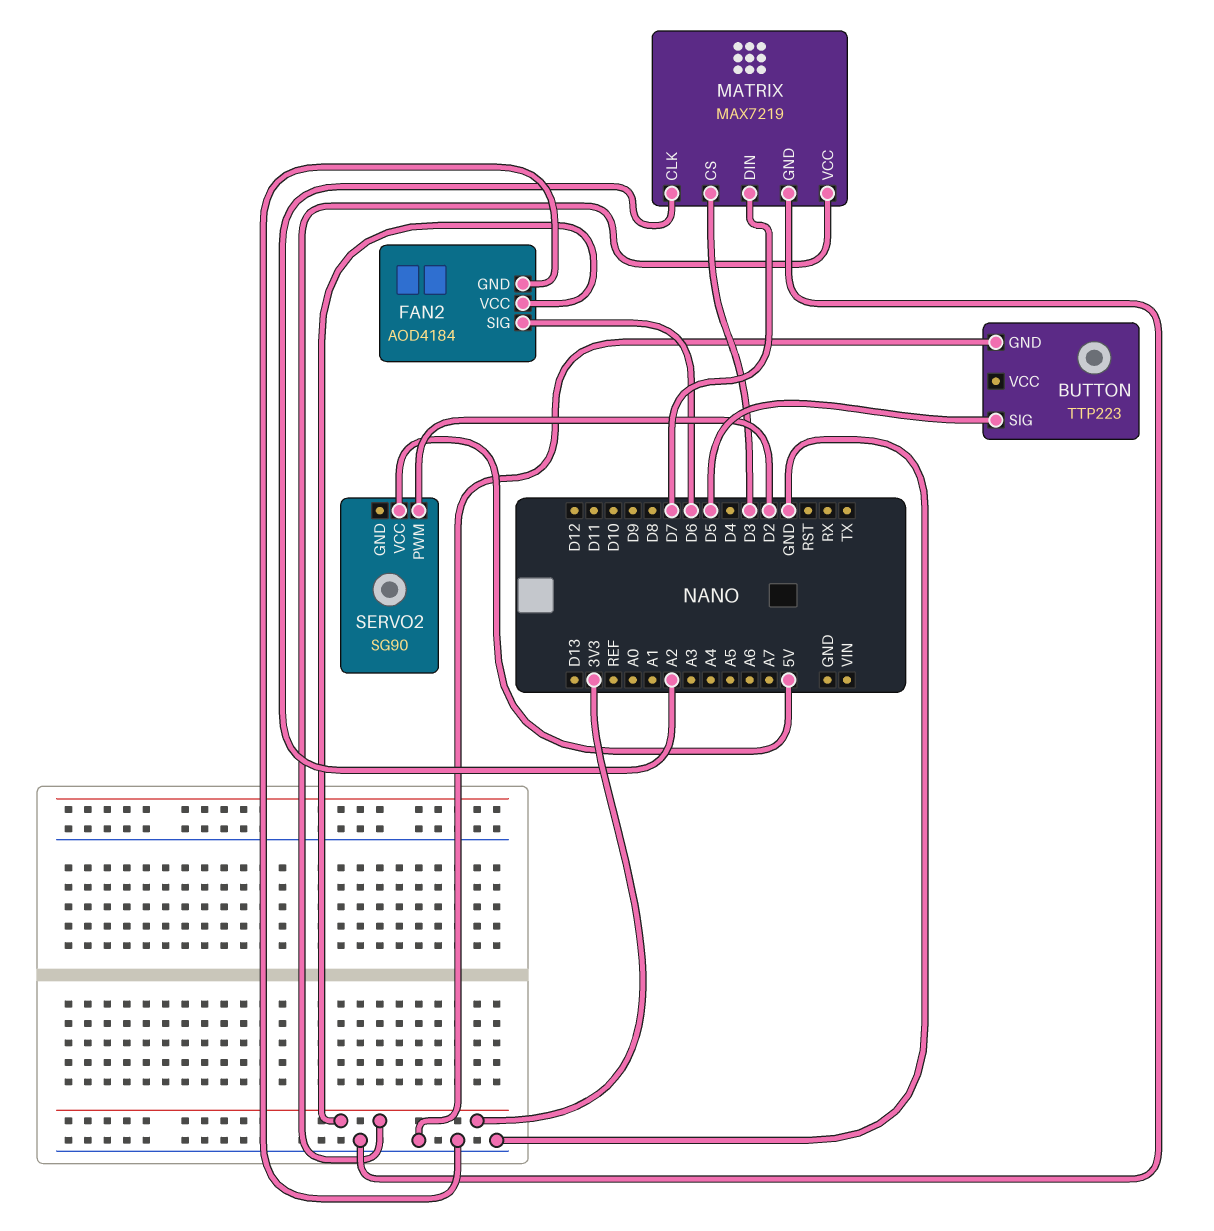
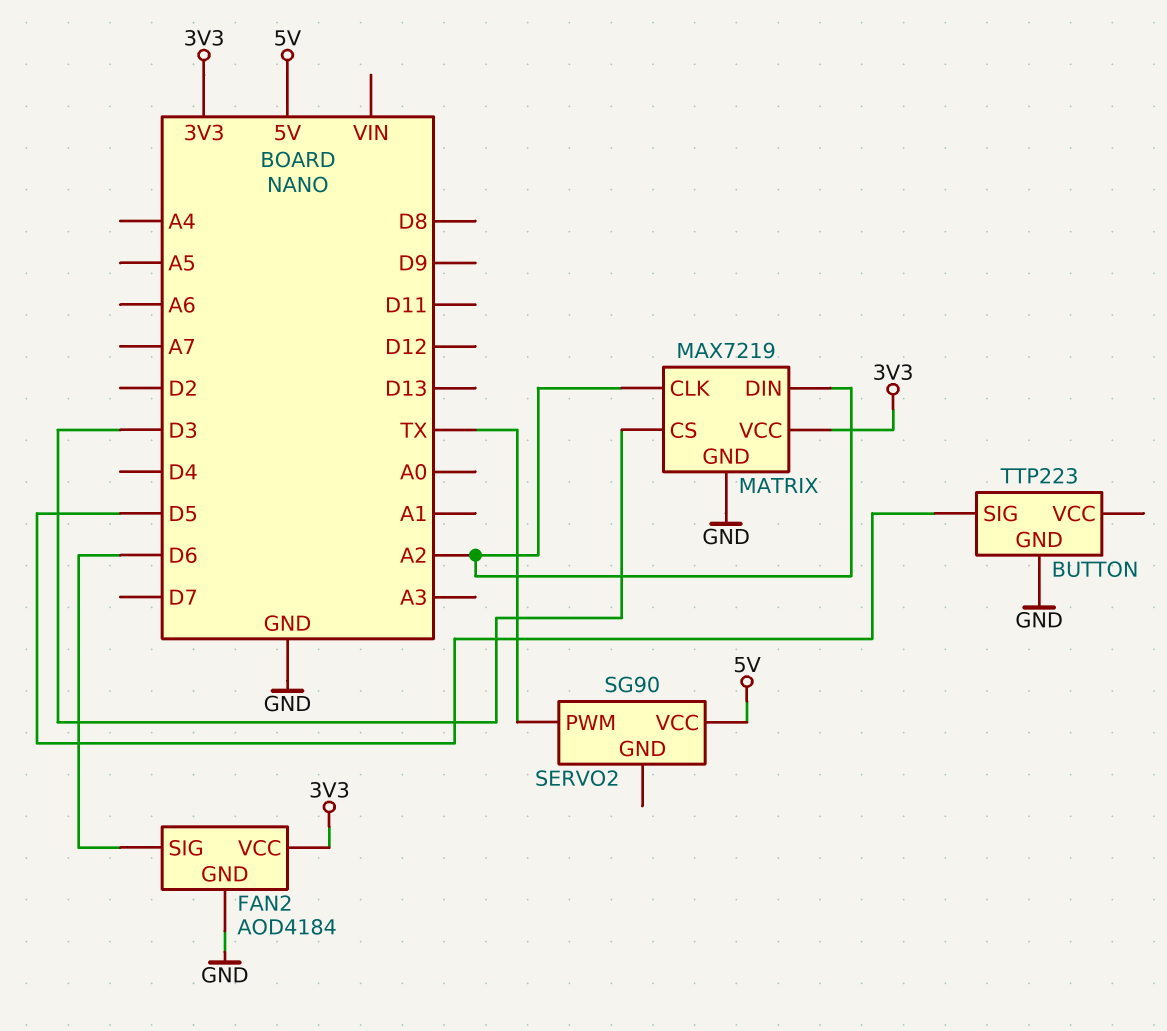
MATRIX pin DIN: D7 -> A2
SERVO2 pin PWM: D2 -> TX

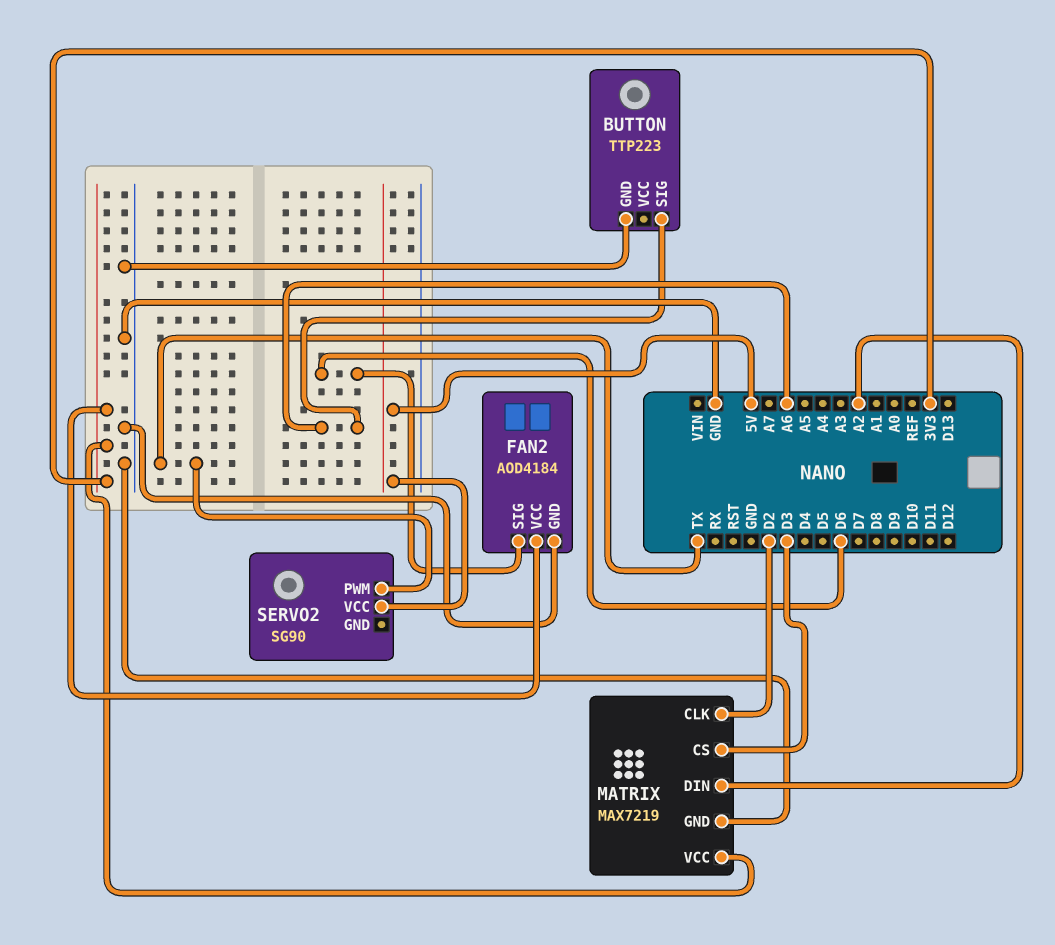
BUTTON pin SIG: D5 -> A6
MATRIX pin CLK: A2 -> D2

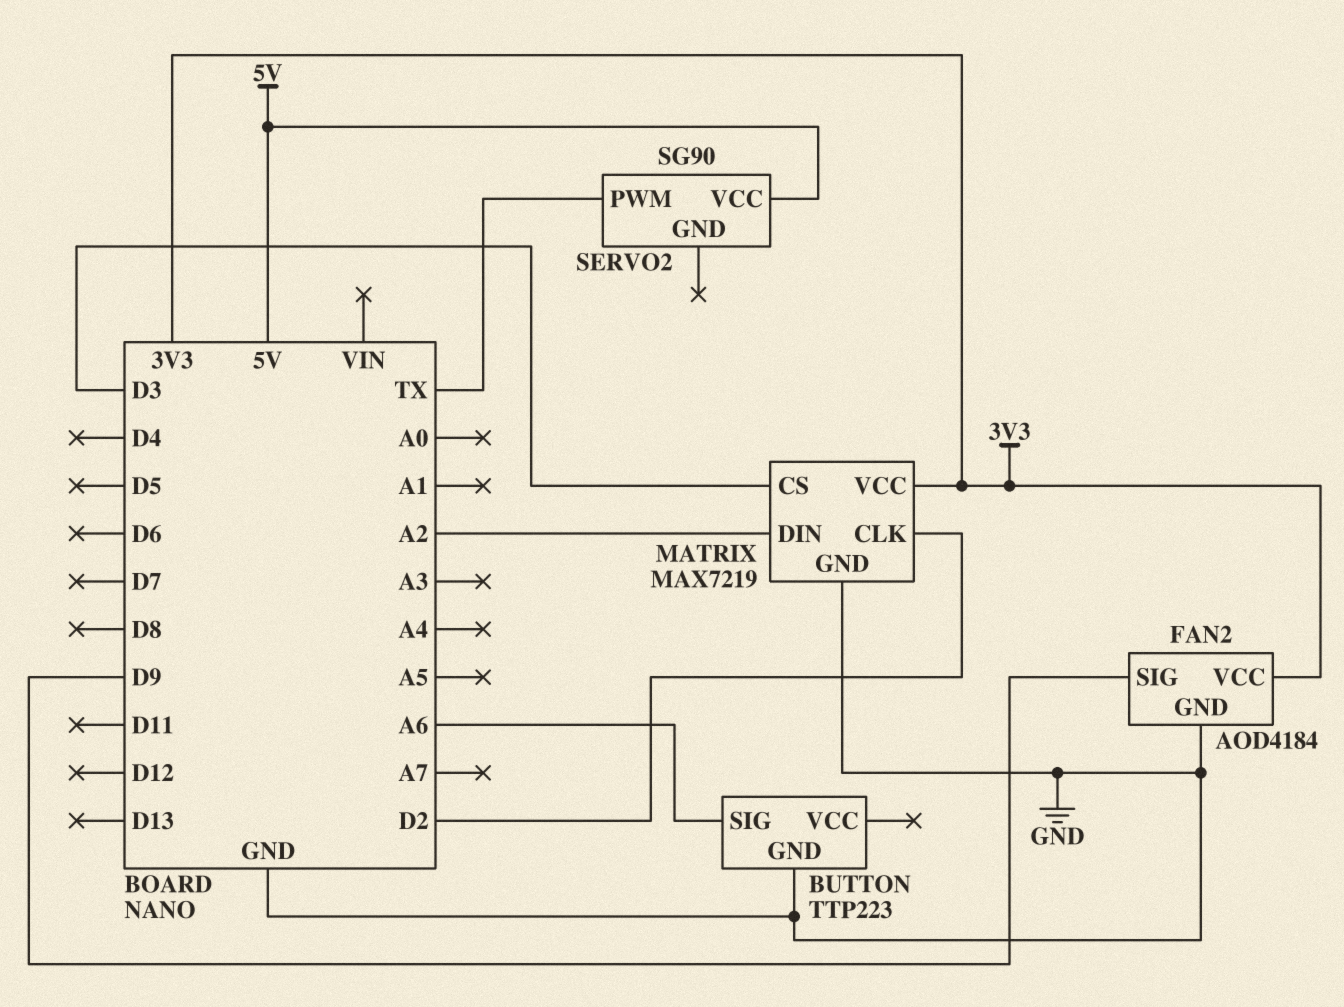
FAN2 pin SIG: D6 -> D9

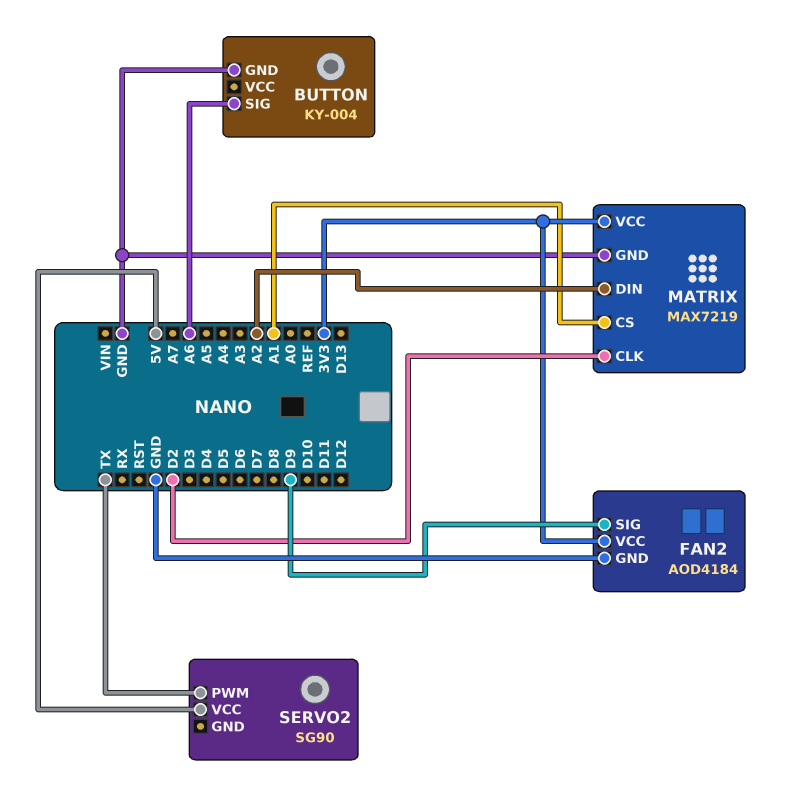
BUTTON: TTP223 -> KY-004
MATRIX pin CS: D3 -> A1

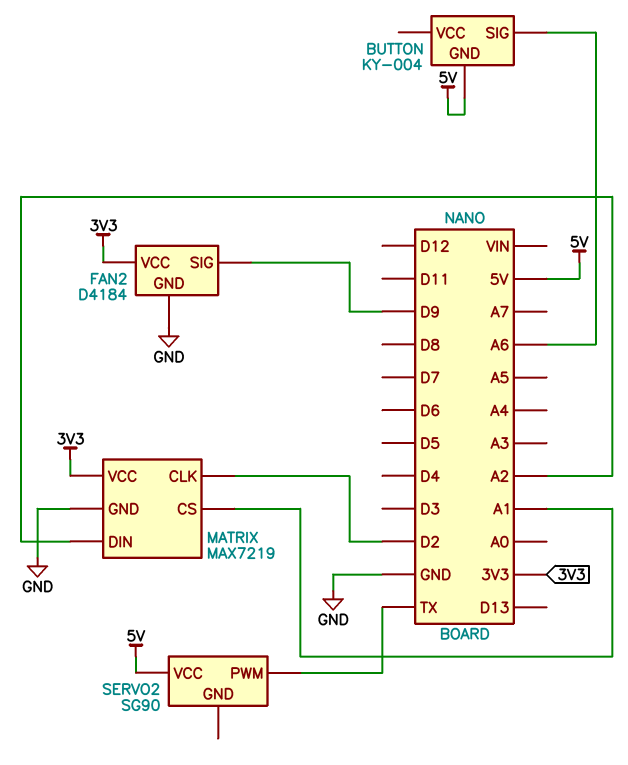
BUTTON pin GND: GND -> 5V
FAN2: AOD4184 -> D4184

